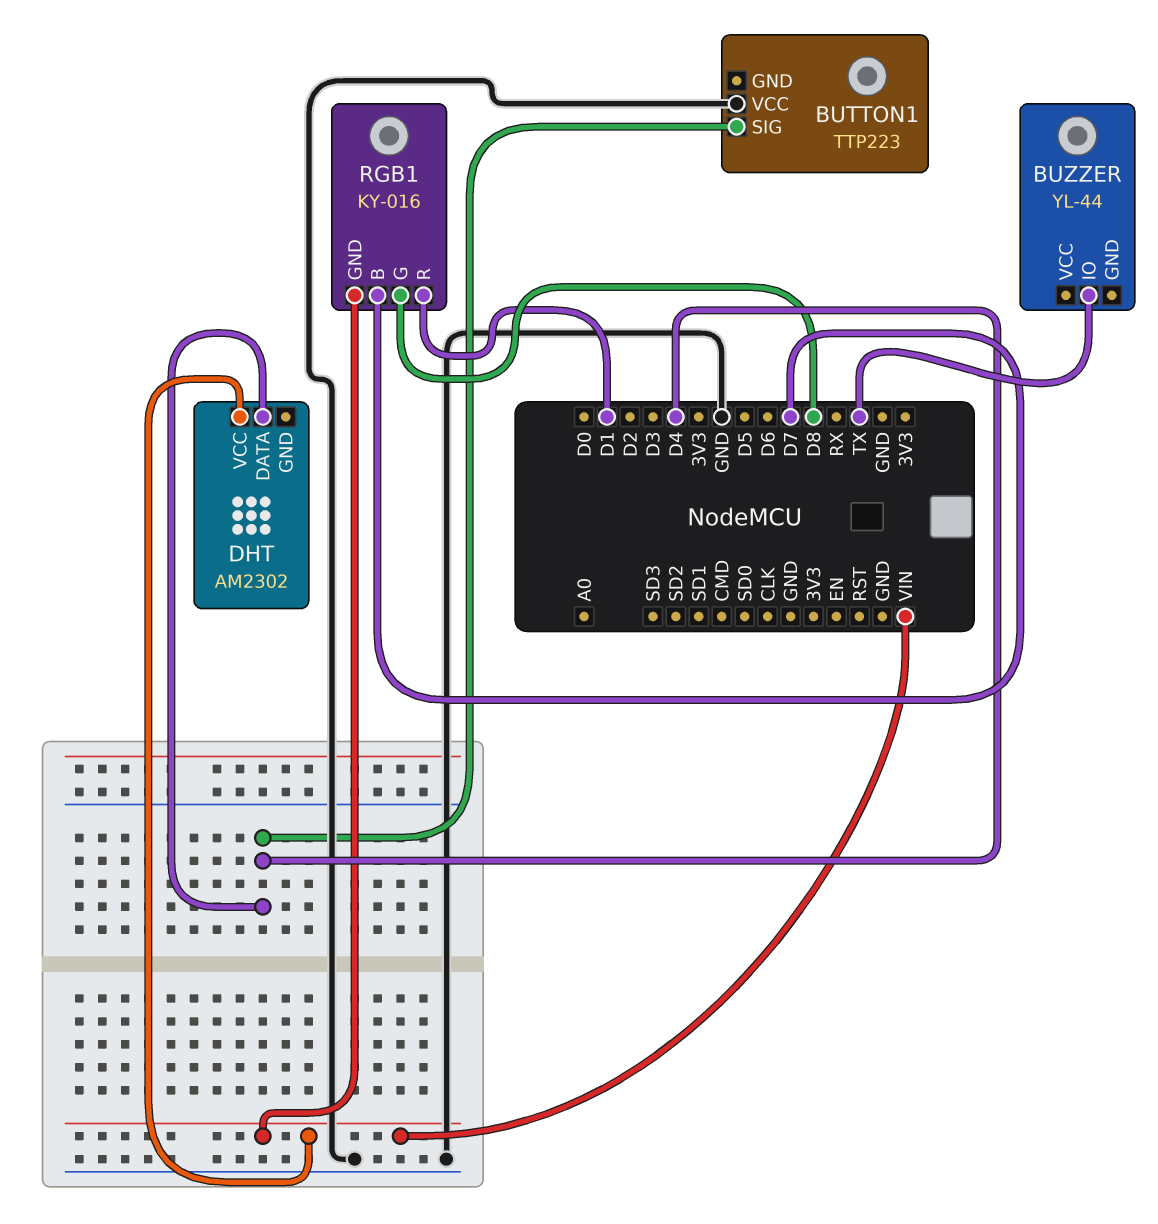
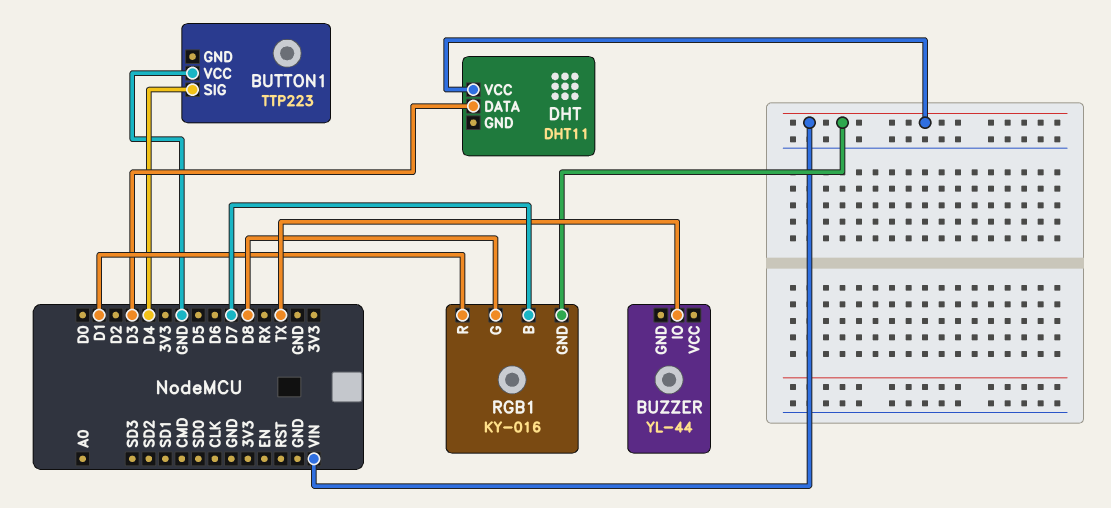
DHT: AM2302 -> DHT11
DHT pin DATA: D4 -> D3

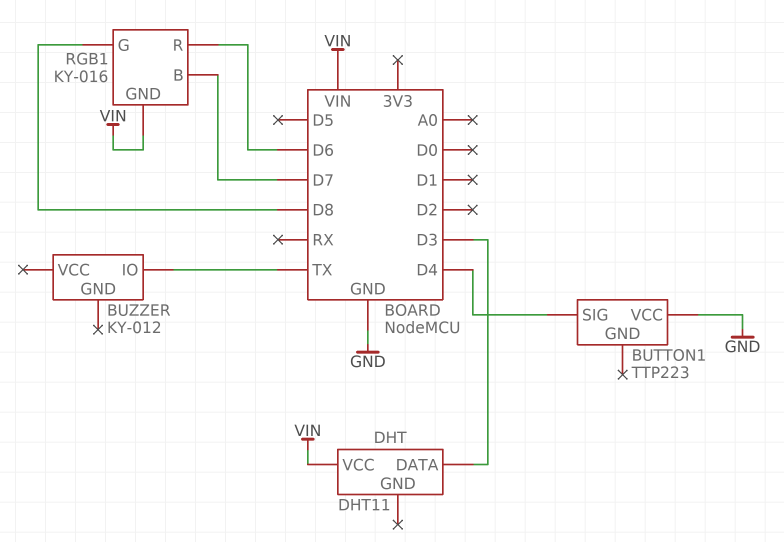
BUZZER: YL-44 -> KY-012
RGB1 pin R: D1 -> D6

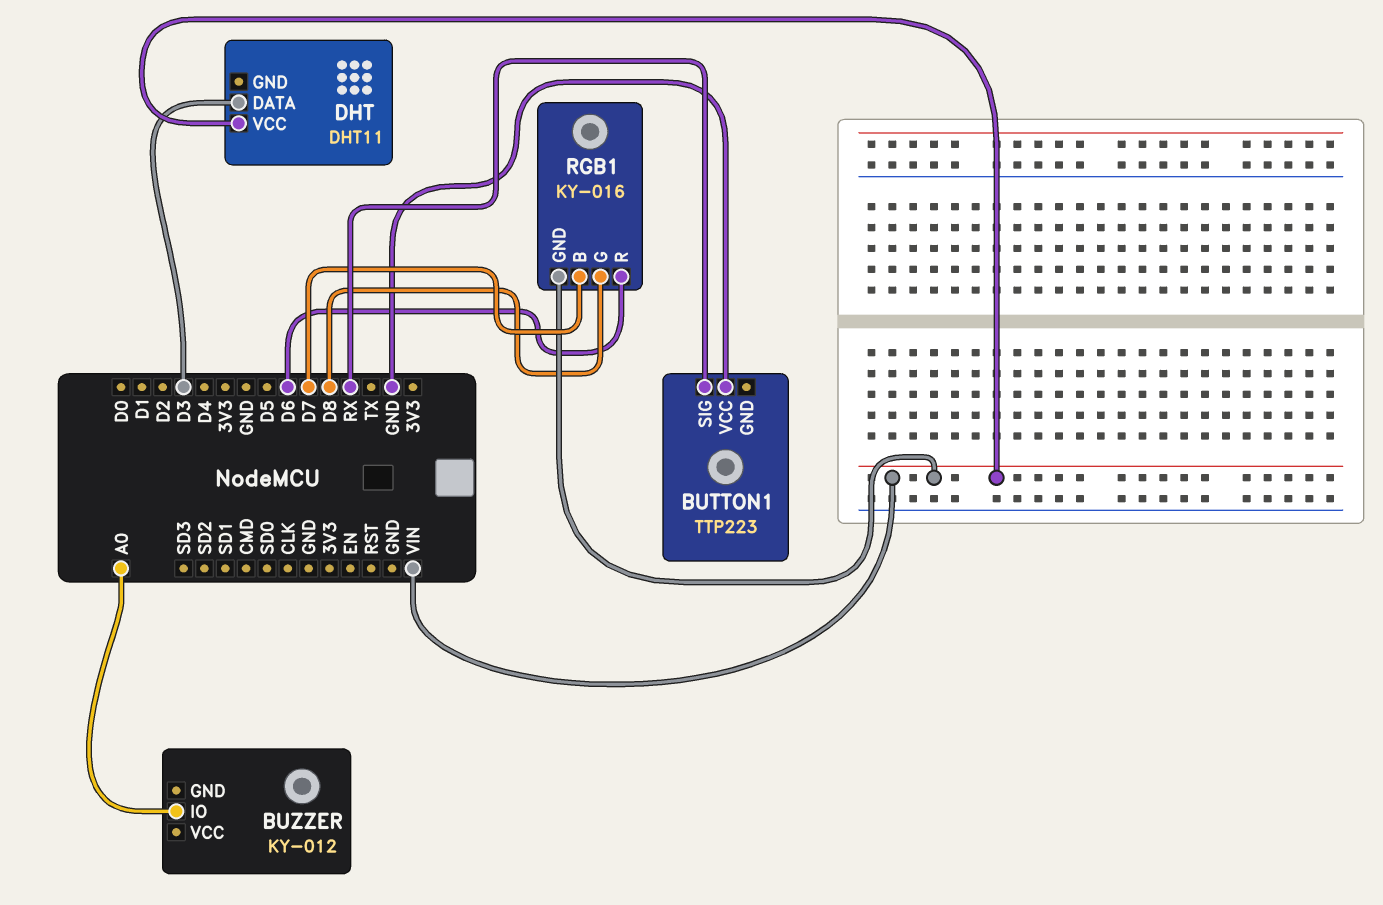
BUTTON1 pin SIG: D4 -> RX
BUZZER pin IO: TX -> A0

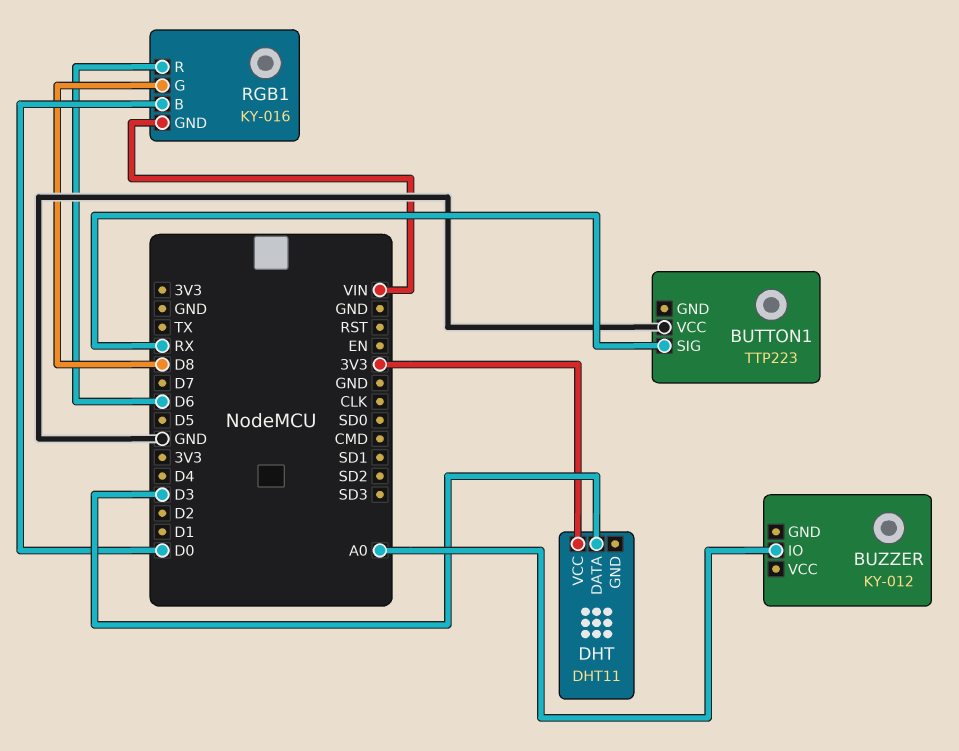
DHT pin VCC: VIN -> 3V3
RGB1 pin B: D7 -> D0

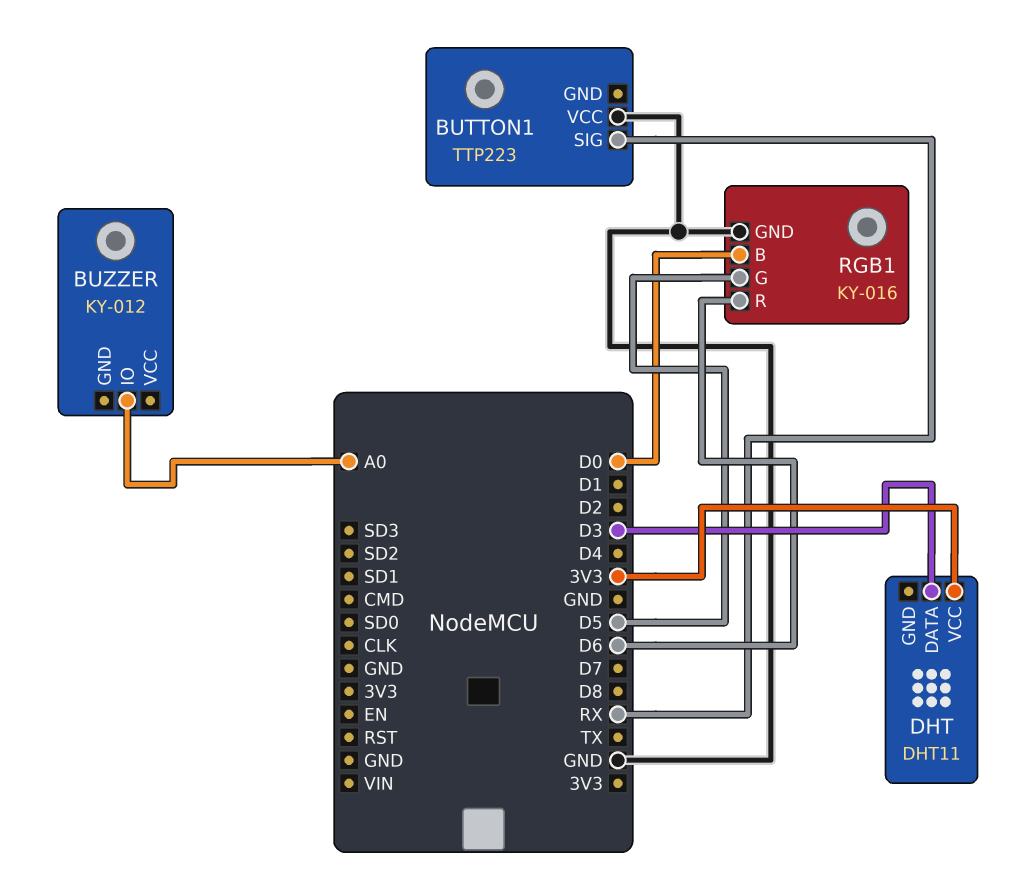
RGB1 pin G: D8 -> D5
RGB1 pin GND: VIN -> GND

